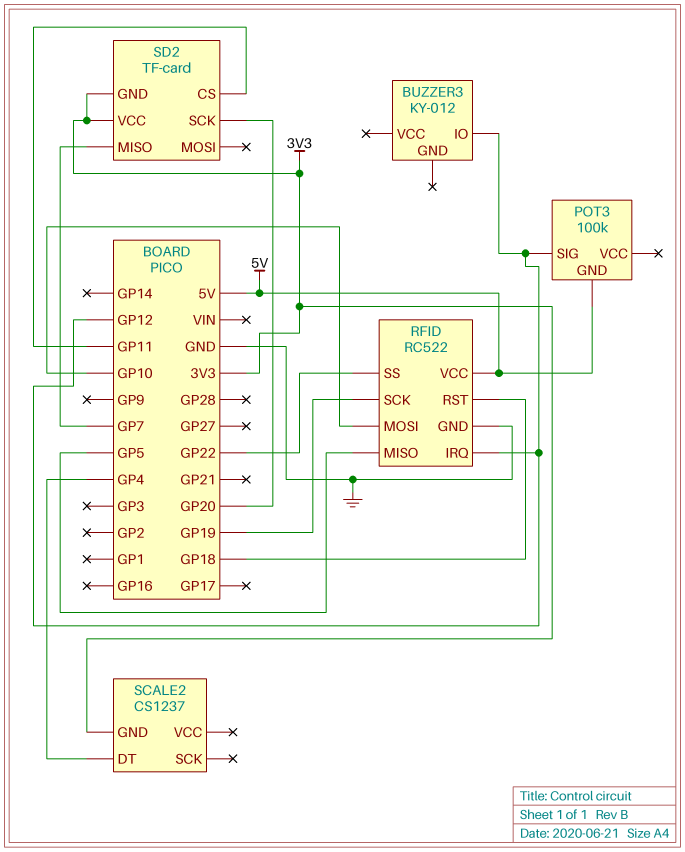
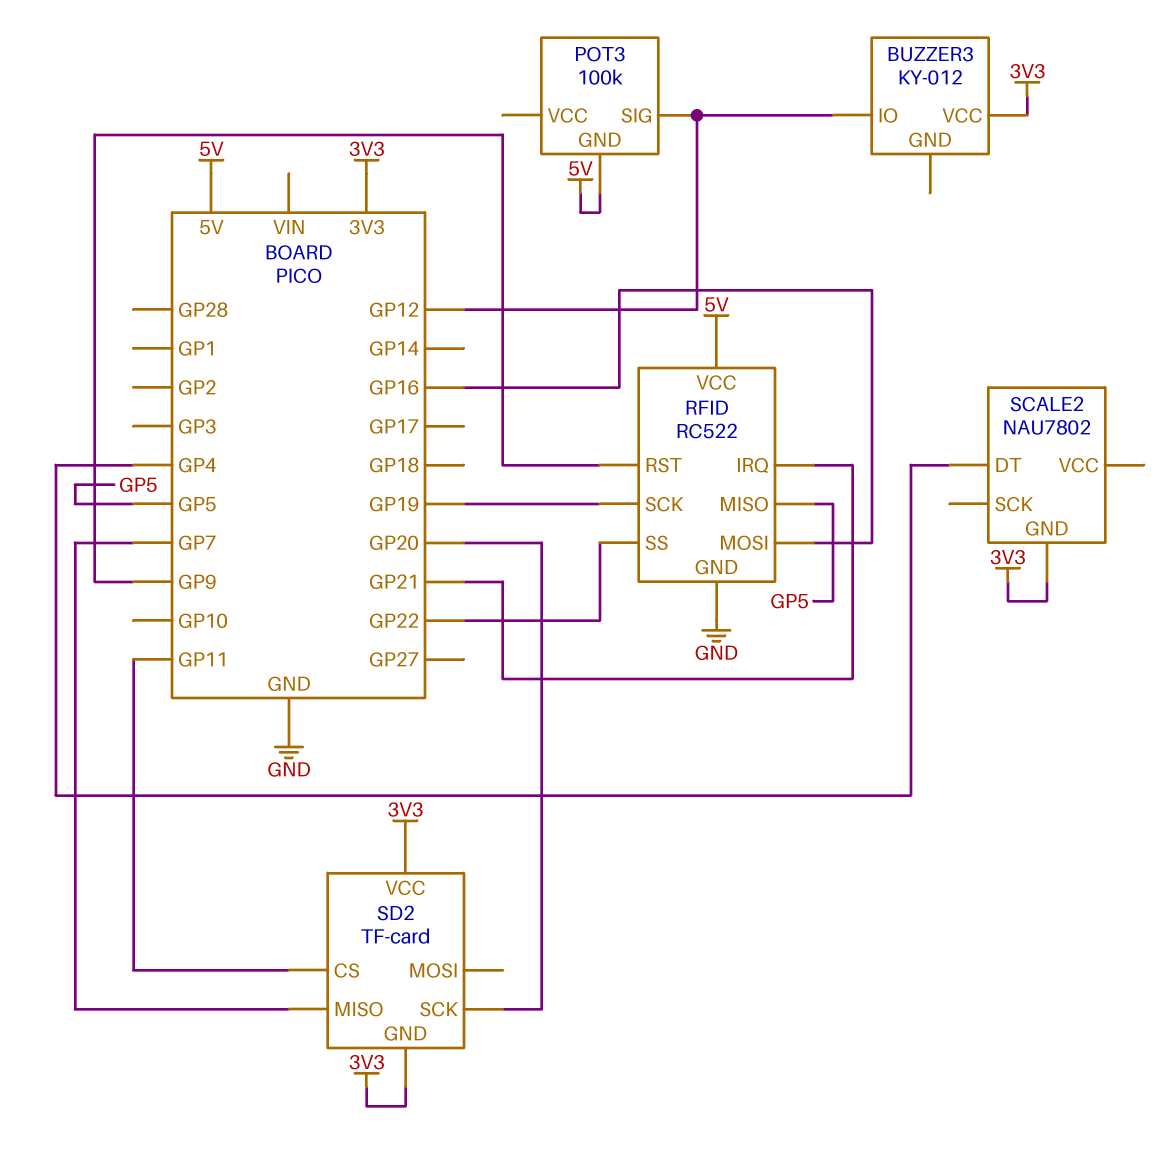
BUZZER3 pin VCC: none -> 3V3
RFID pin IRQ: GP12 -> GP21
RFID pin MOSI: GP10 -> GP16
RFID pin RST: GP18 -> GP9
SCALE2: CS1237 -> NAU7802

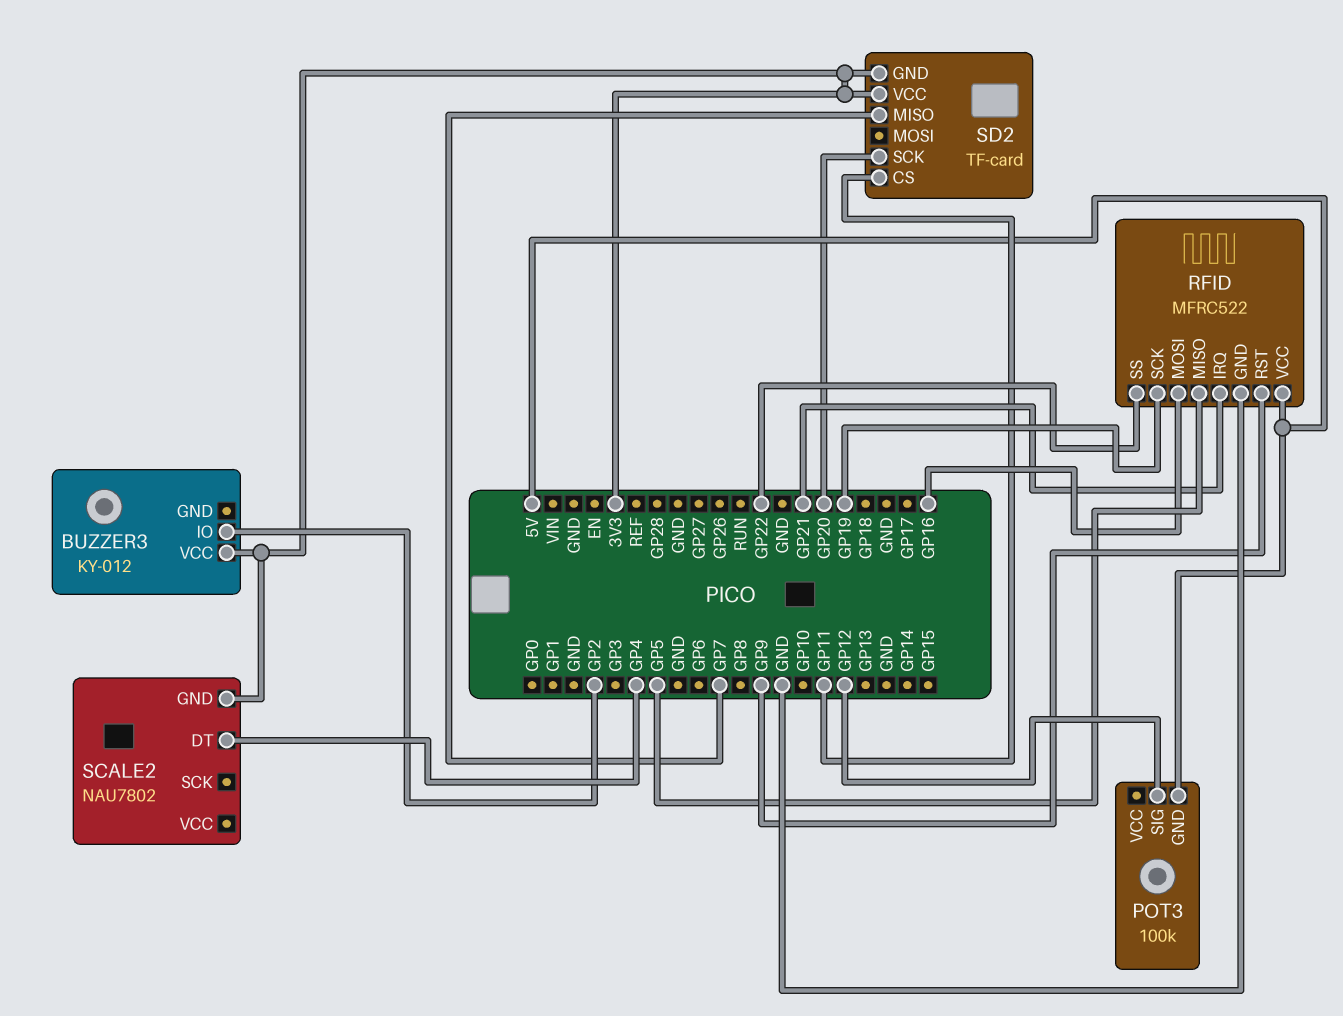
BUZZER3 pin IO: GP12 -> GP2
RFID: RC522 -> MFRC522

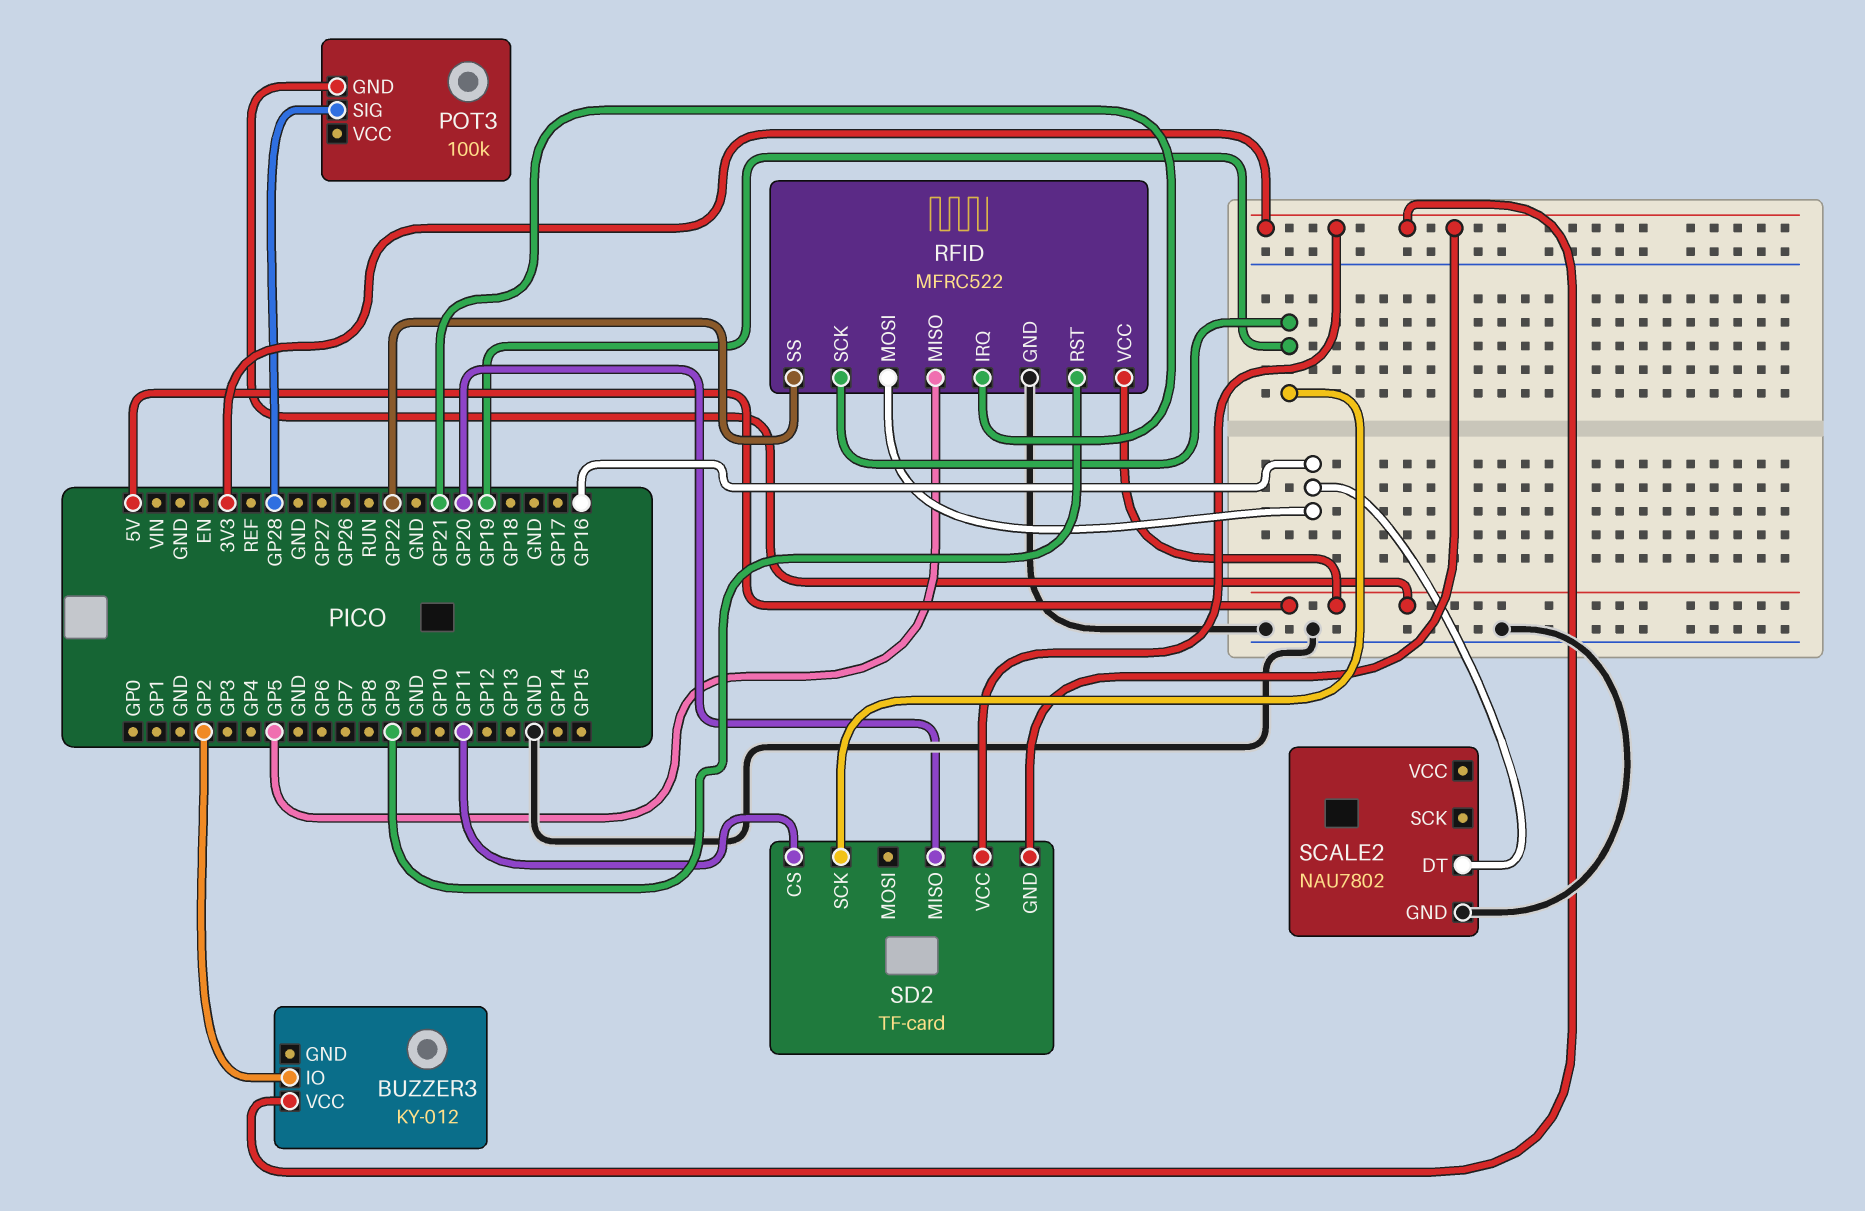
POT3 pin SIG: GP12 -> GP28
SCALE2 pin DT: GP4 -> GP16
SCALE2 pin GND: 3V3 -> GND
SD2 pin MISO: GP7 -> GP20
SD2 pin SCK: GP20 -> GP19

